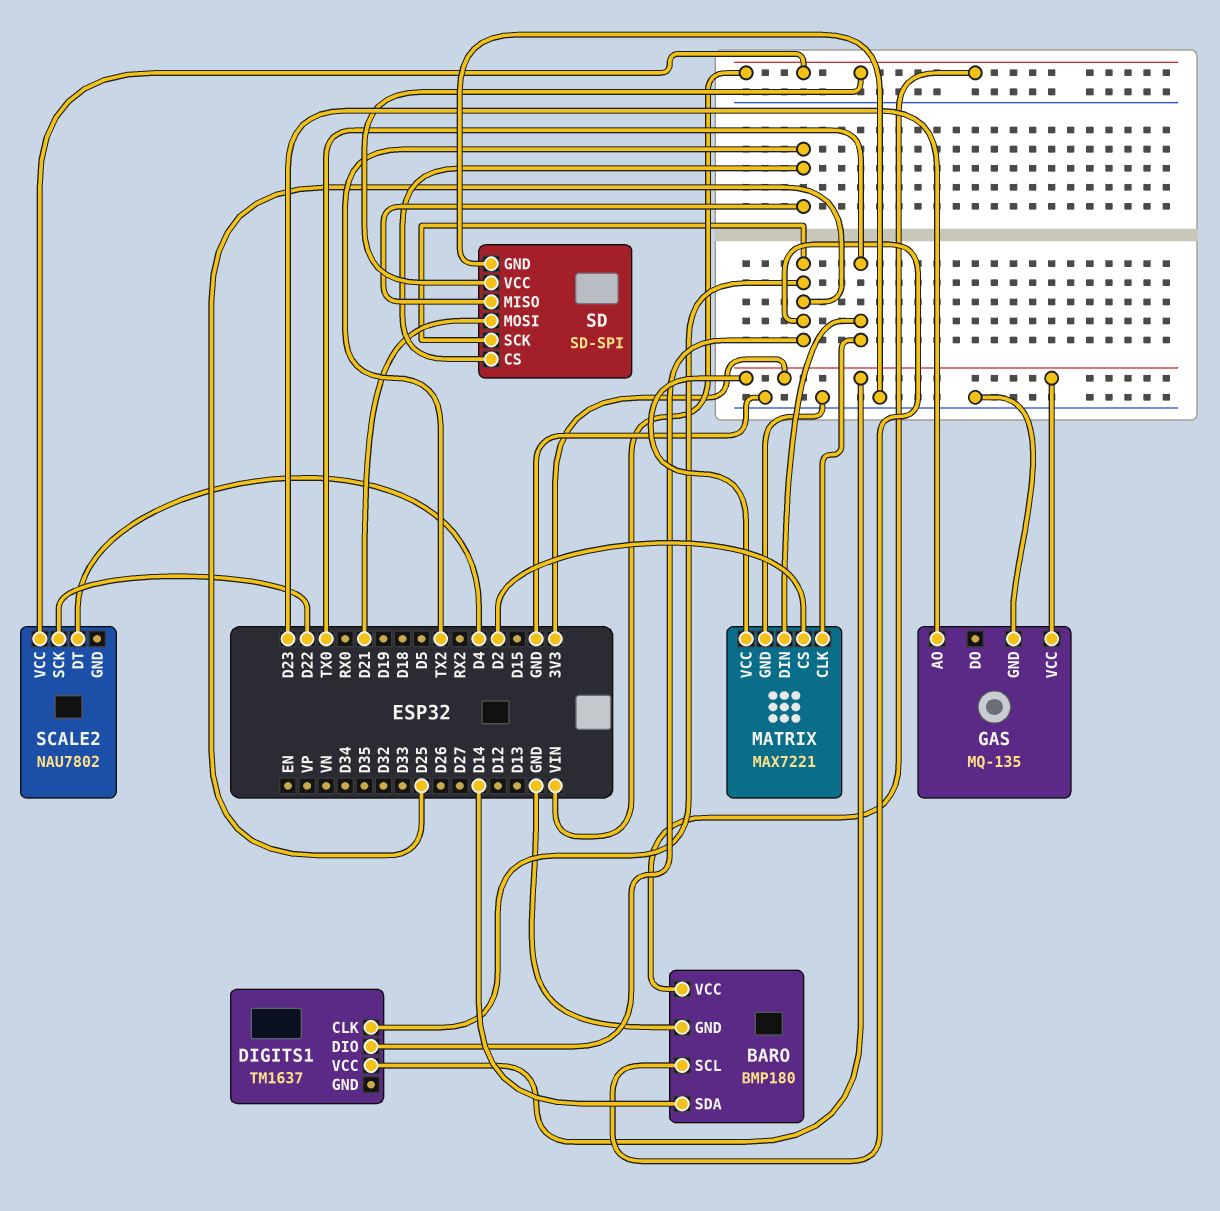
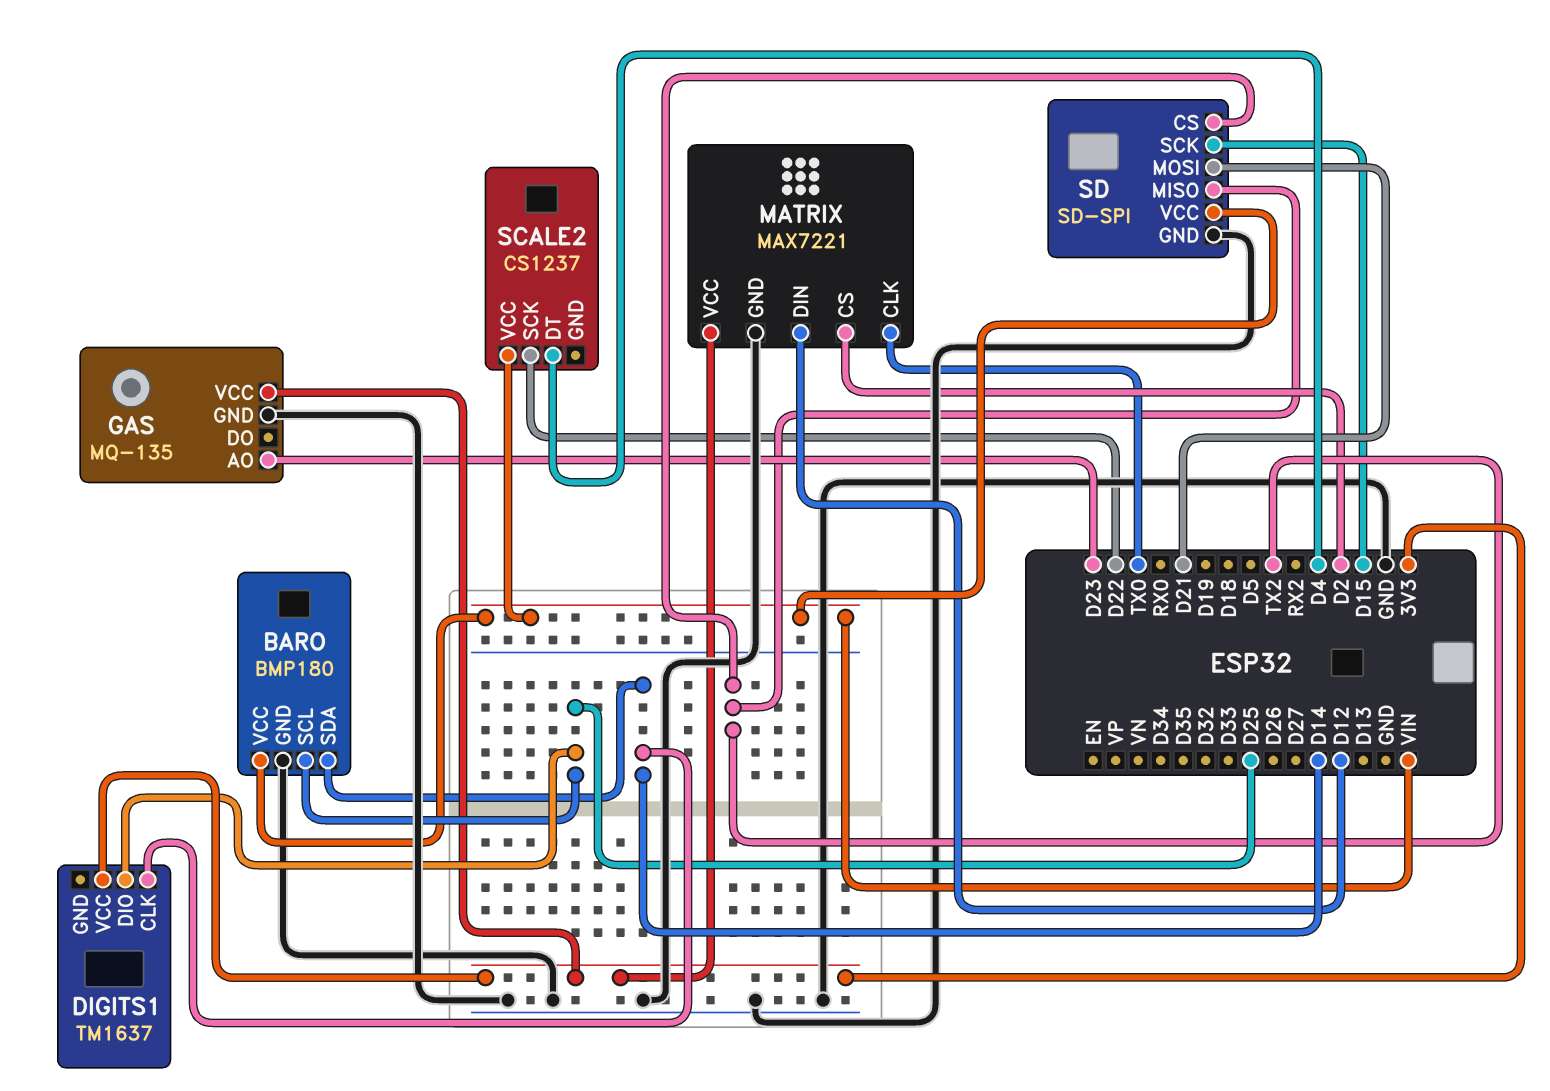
DIGITS1 pin CLK: D25 -> D14
MATRIX pin DIN: TX0 -> D12
SCALE2: NAU7802 -> CS1237
SD pin SCK: D25 -> D15

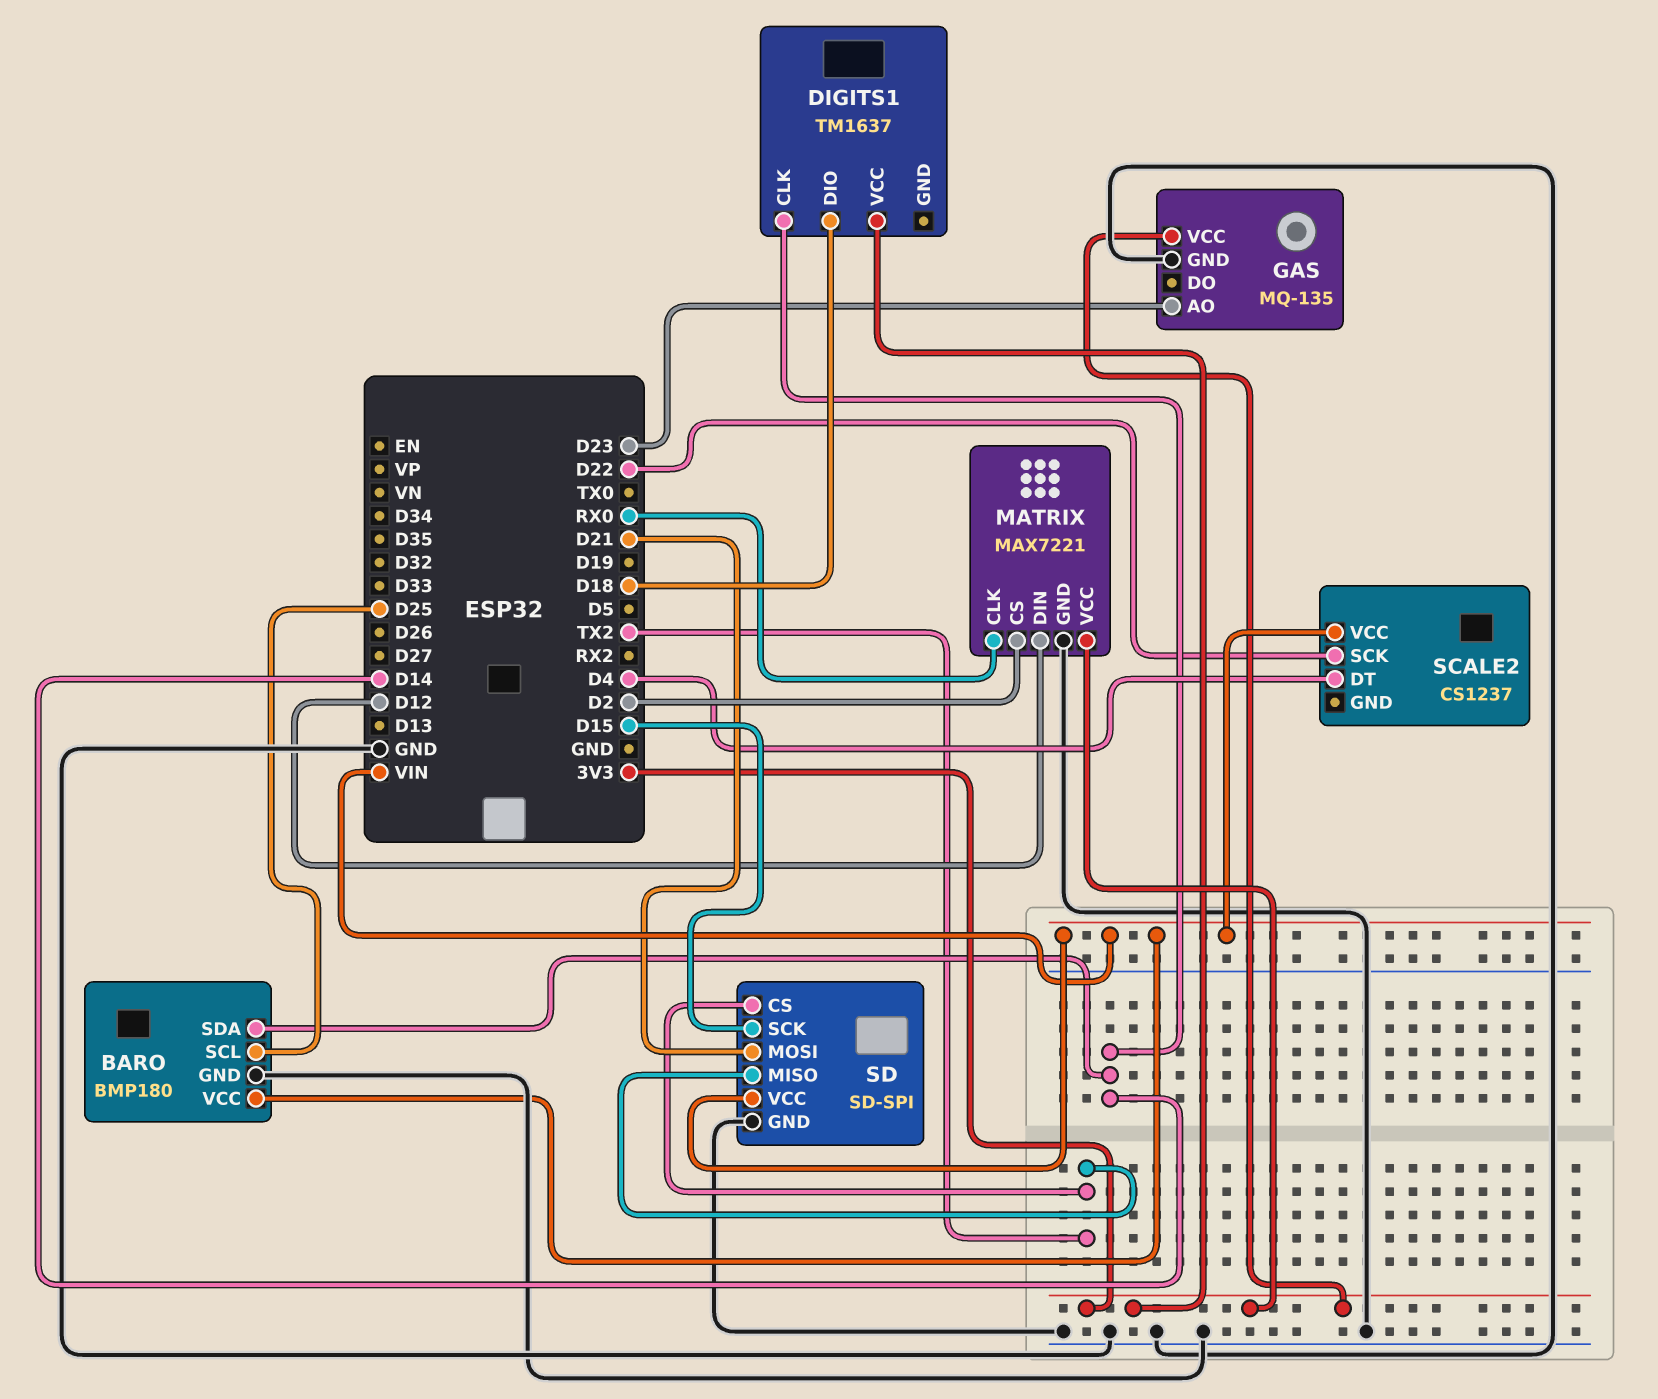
DIGITS1 pin DIO: D25 -> D18
MATRIX pin CLK: TX0 -> RX0

